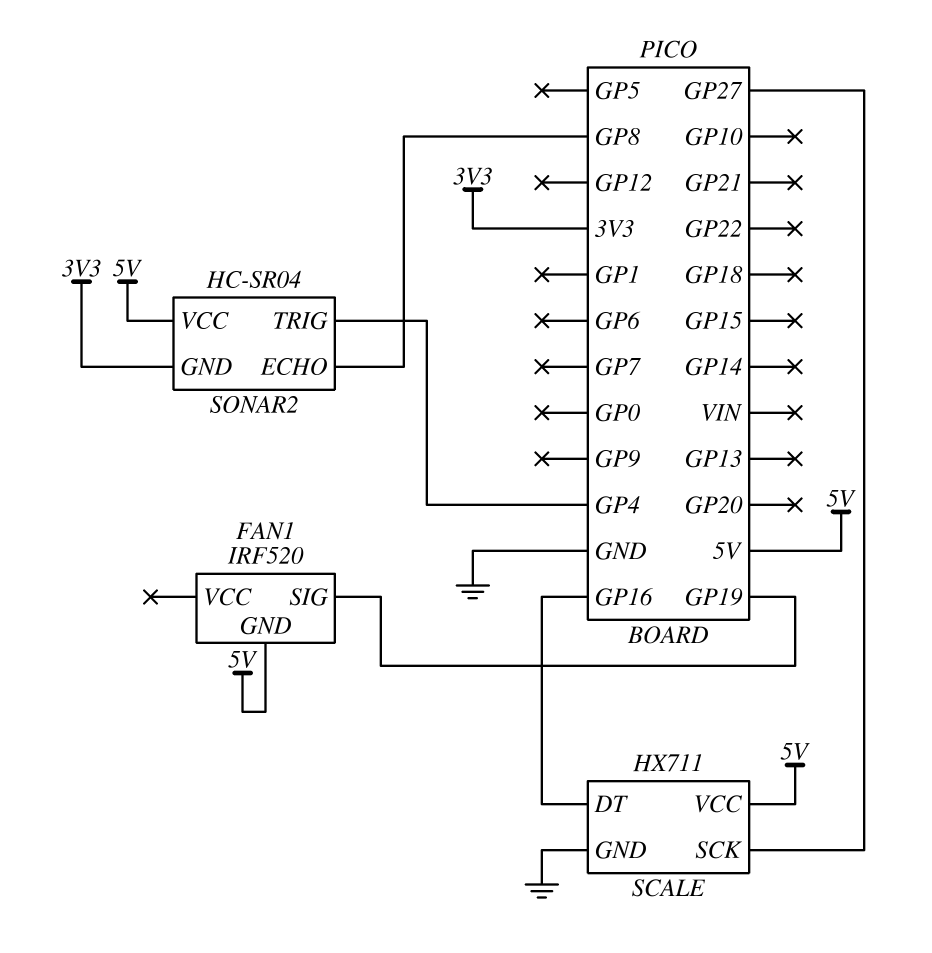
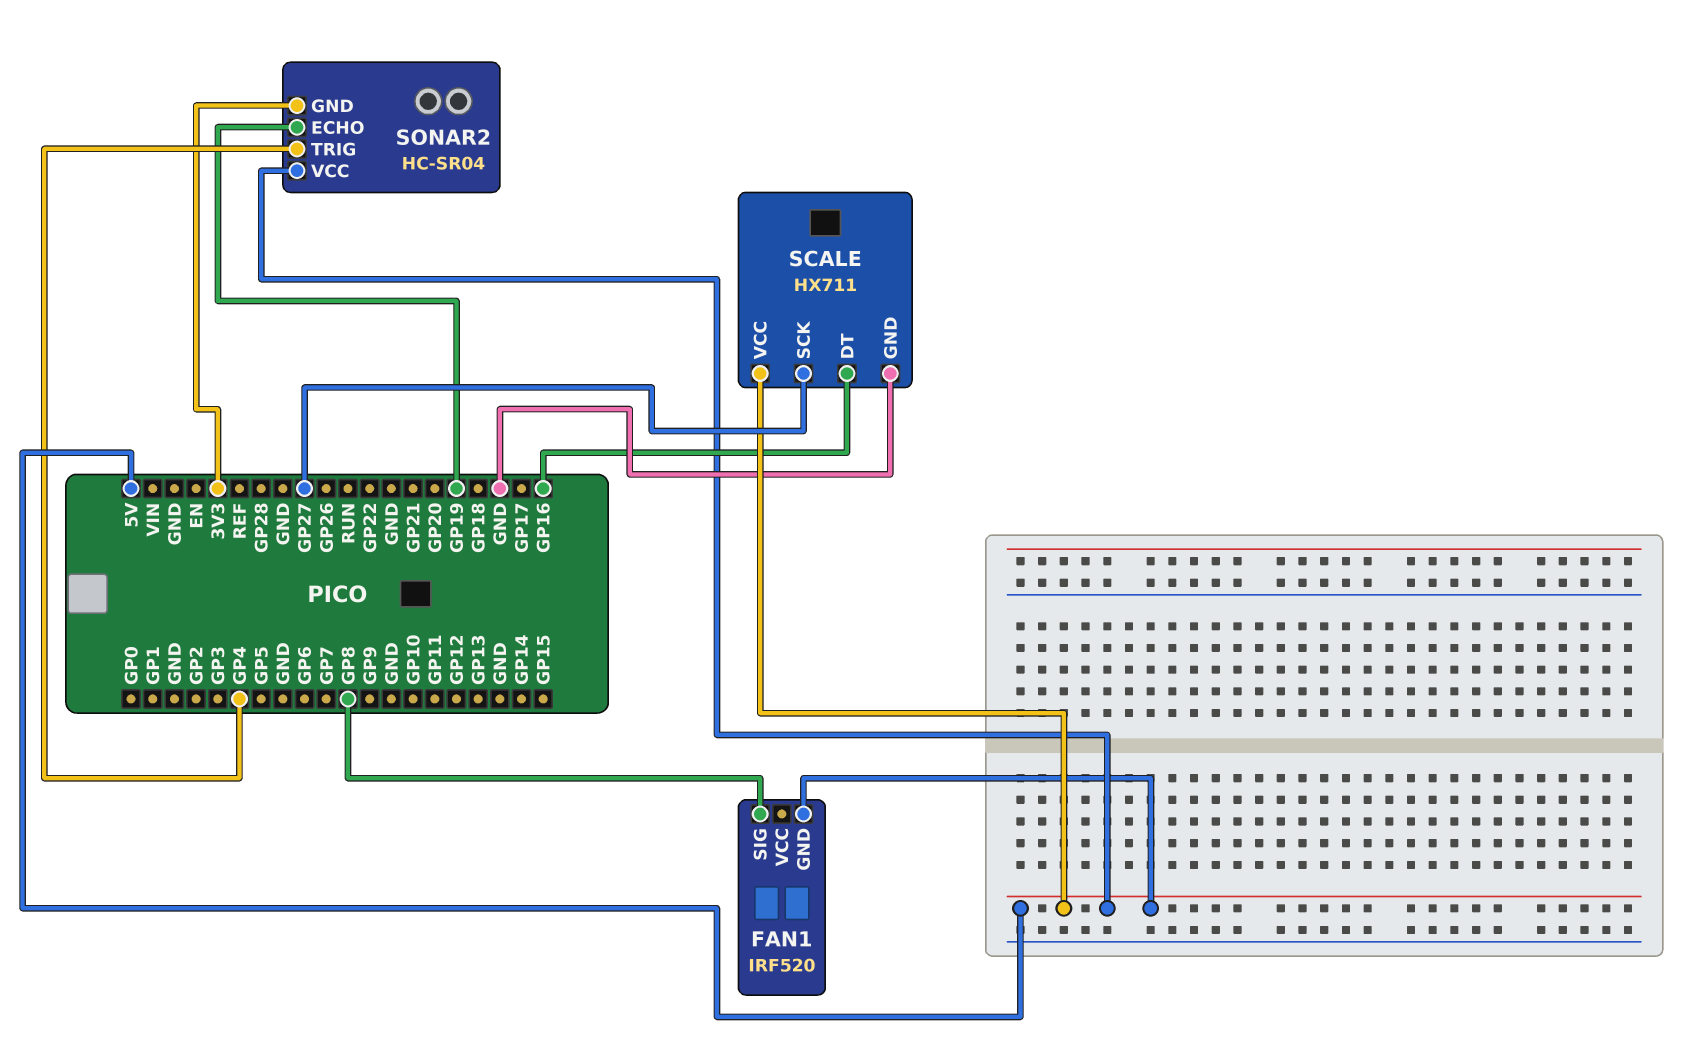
FAN1 pin SIG: GP19 -> GP8
SONAR2 pin ECHO: GP8 -> GP19

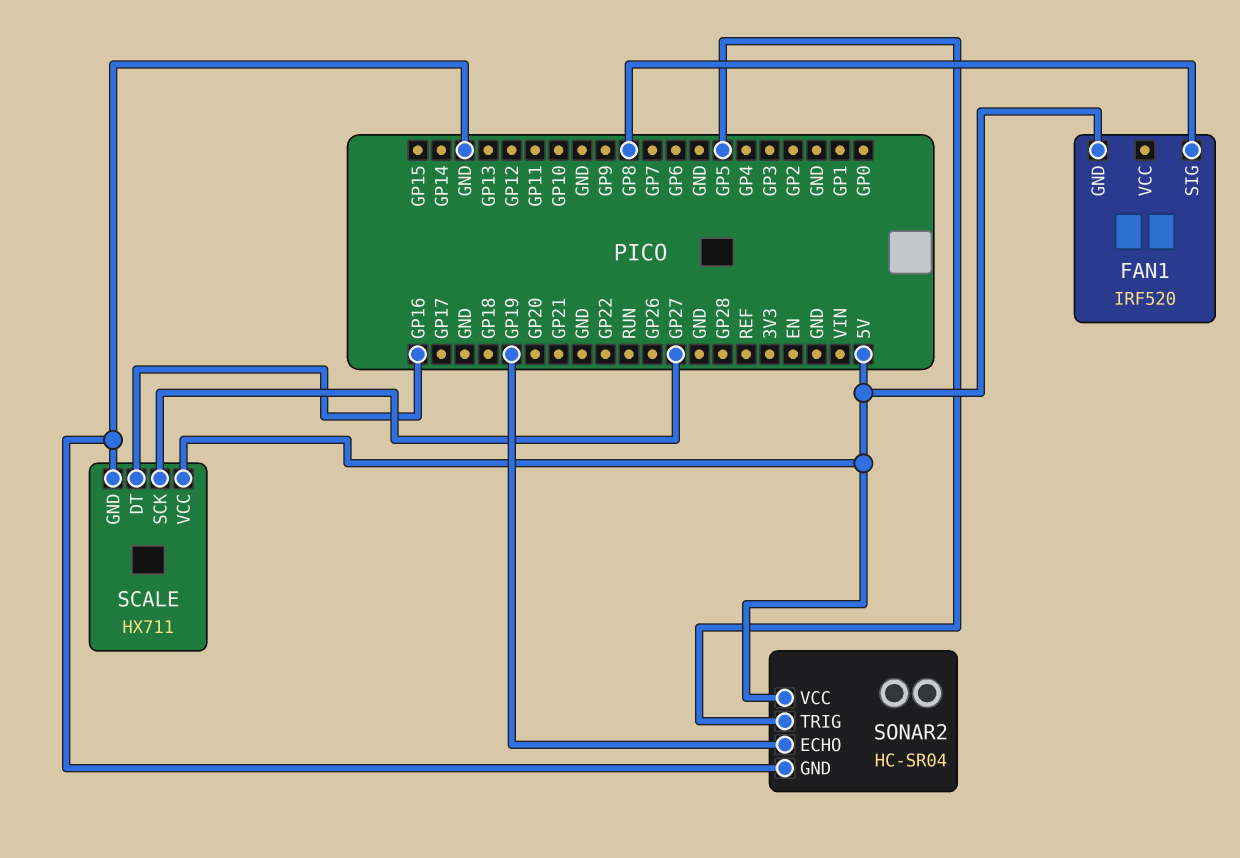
SONAR2 pin GND: 3V3 -> GND
SONAR2 pin TRIG: GP4 -> GP5

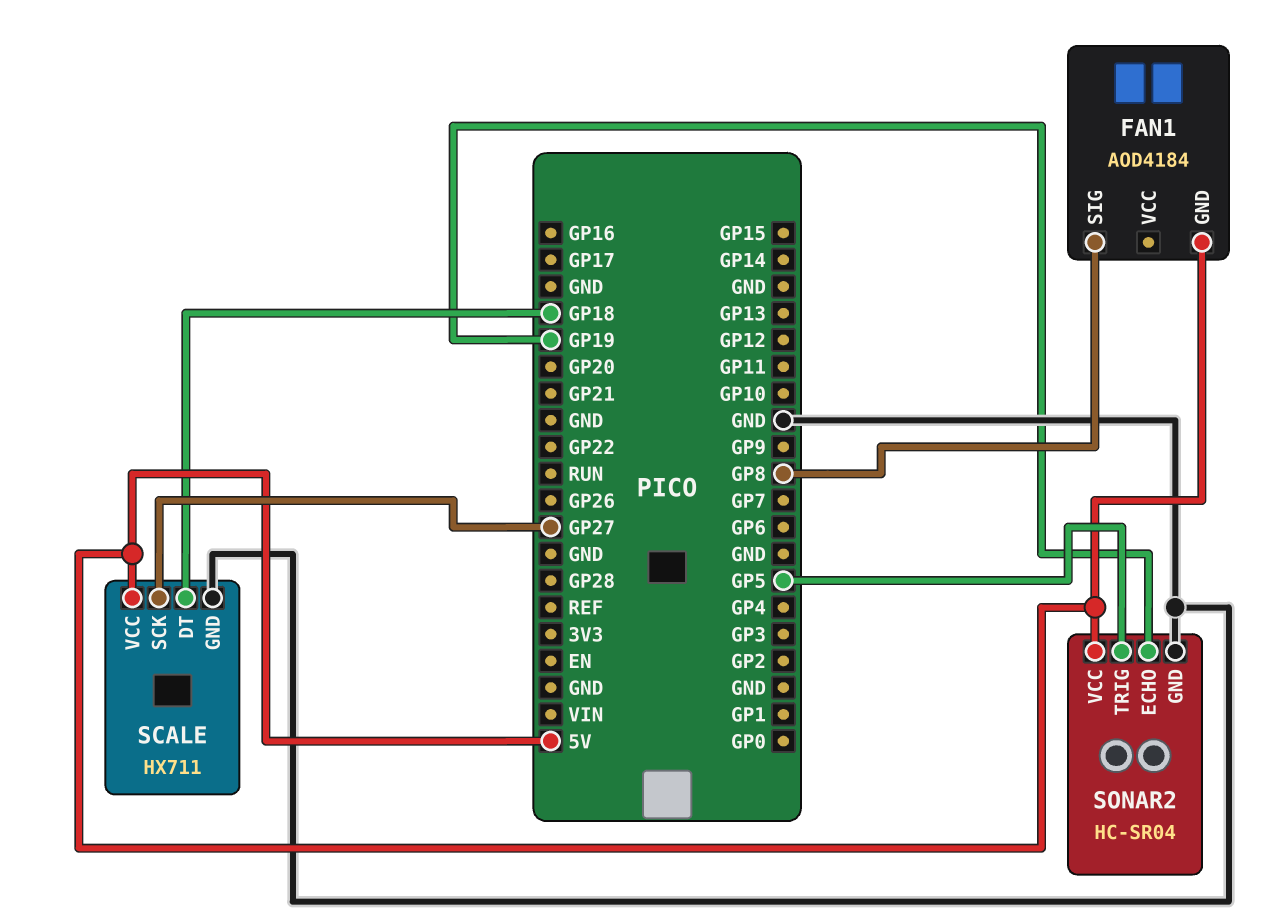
FAN1: IRF520 -> AOD4184
SCALE pin DT: GP16 -> GP18

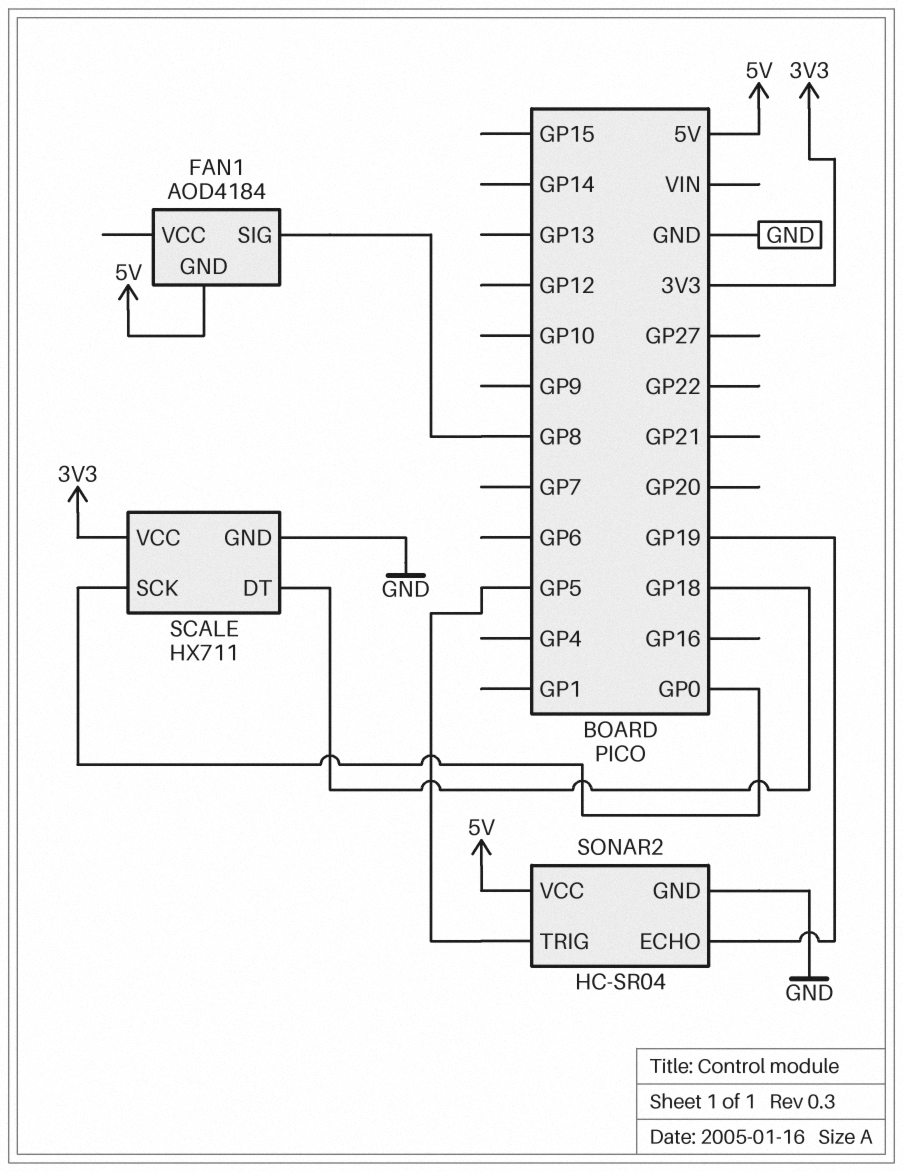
SCALE pin SCK: GP27 -> GP0
SCALE pin VCC: 5V -> 3V3

